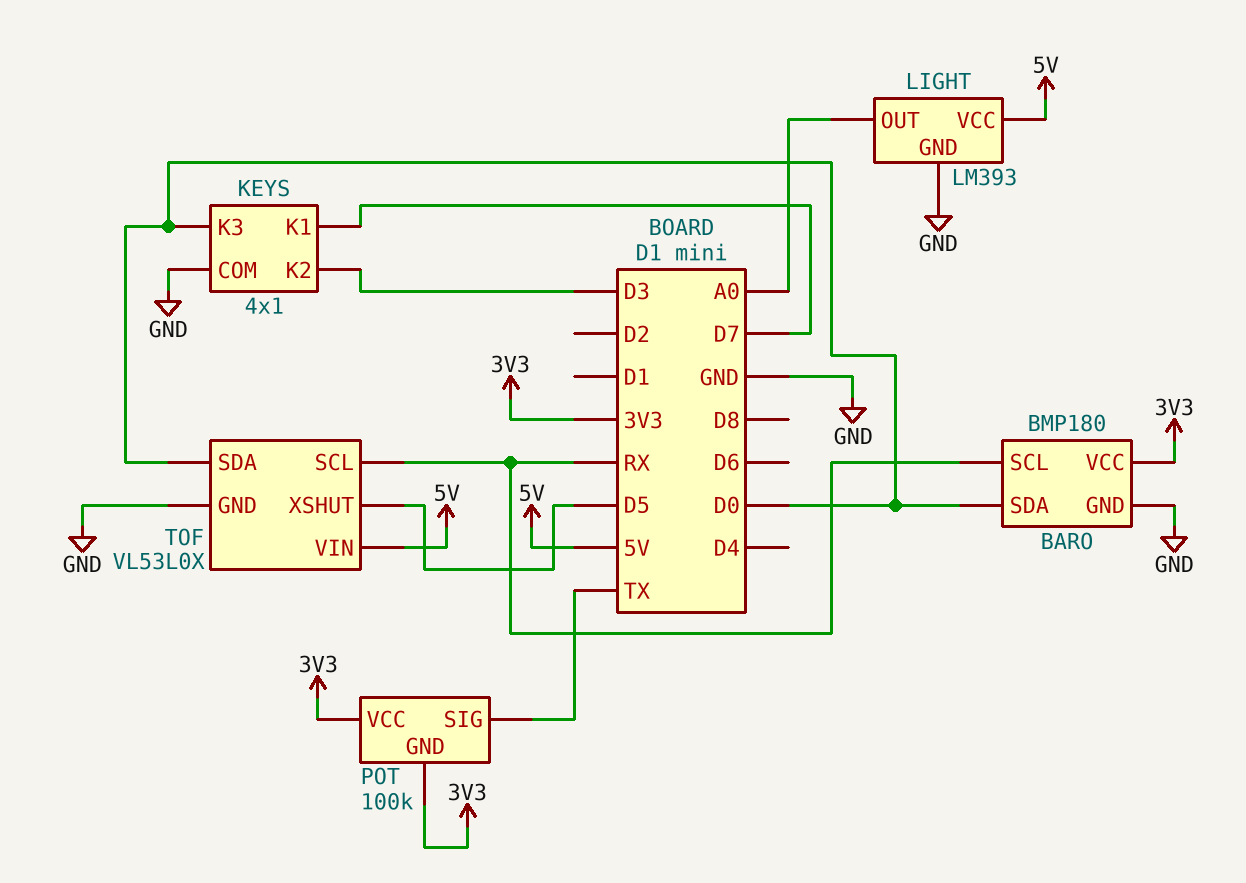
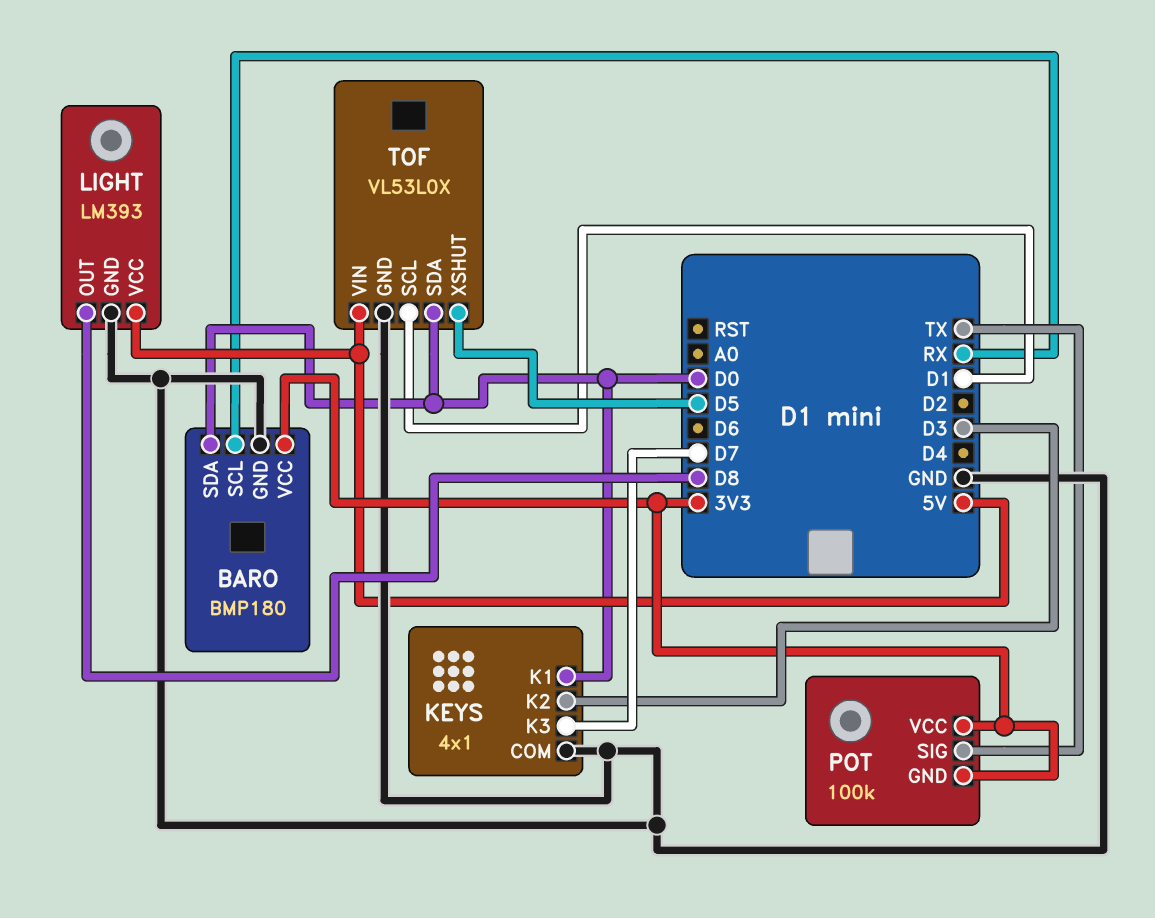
KEYS pin K1: D7 -> D0
KEYS pin K3: D0 -> D7
LIGHT pin OUT: A0 -> D8
TOF pin SCL: RX -> D1

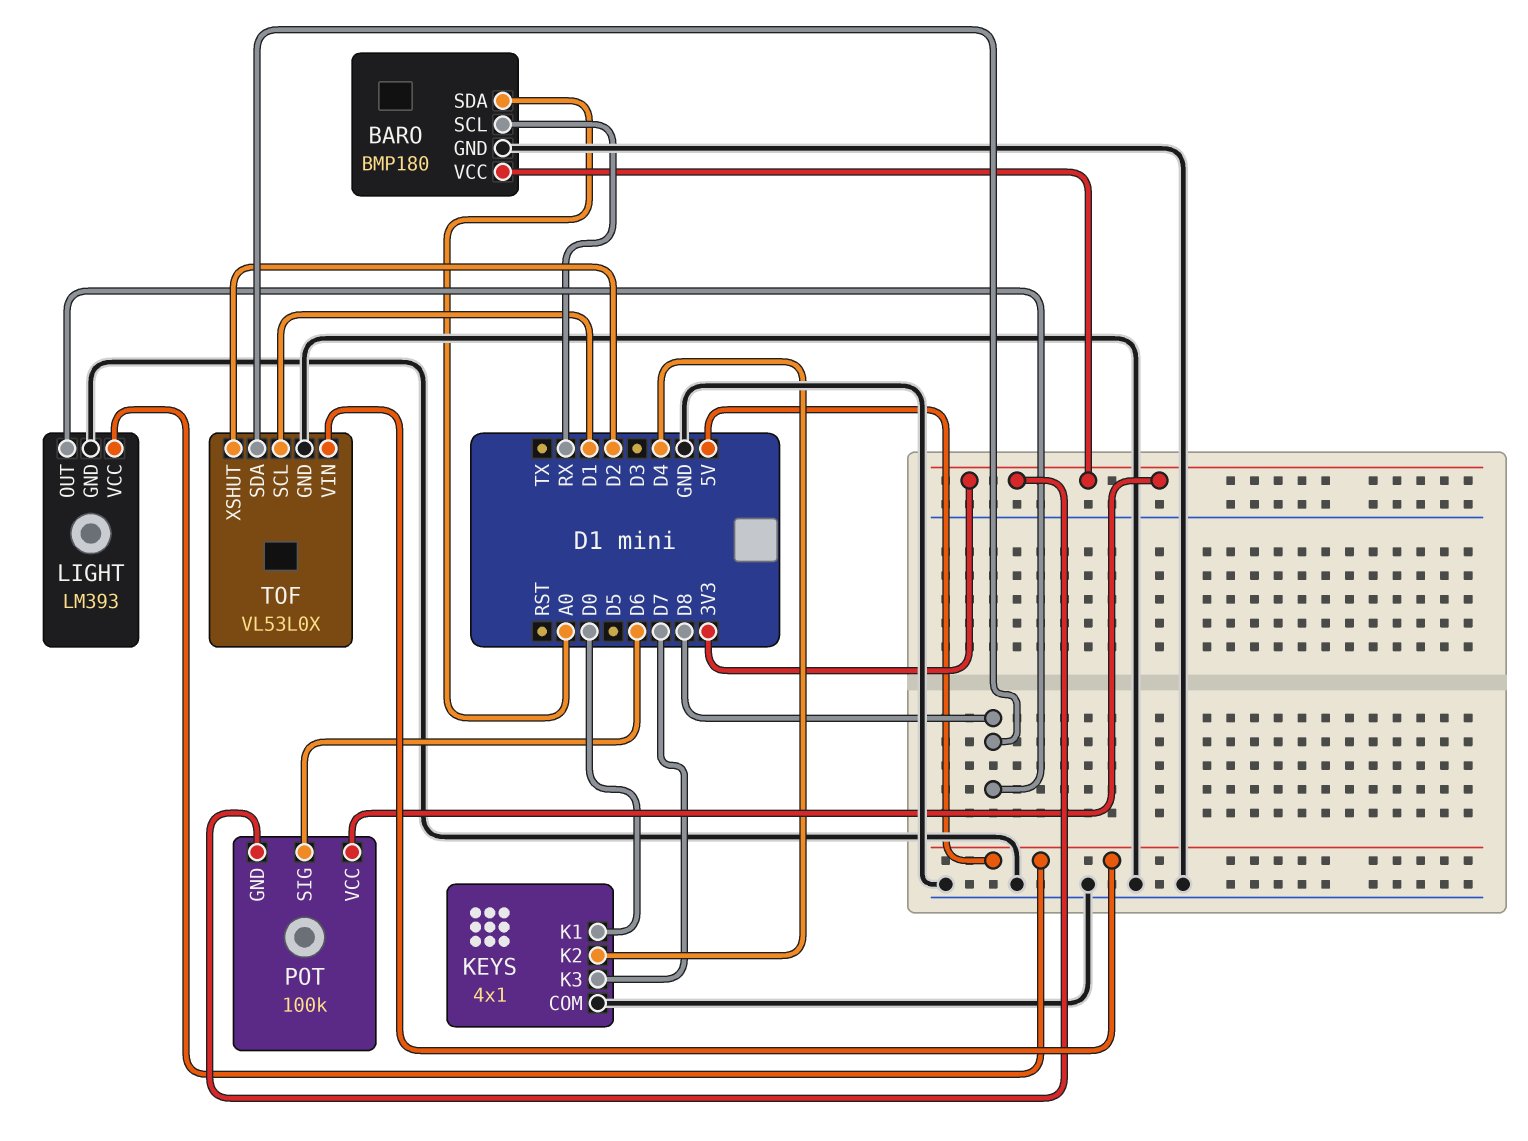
BARO pin SDA: D0 -> A0
KEYS pin K2: D3 -> D4
POT pin SIG: TX -> D6
TOF pin SDA: D0 -> D8
TOF pin XSHUT: D5 -> D2

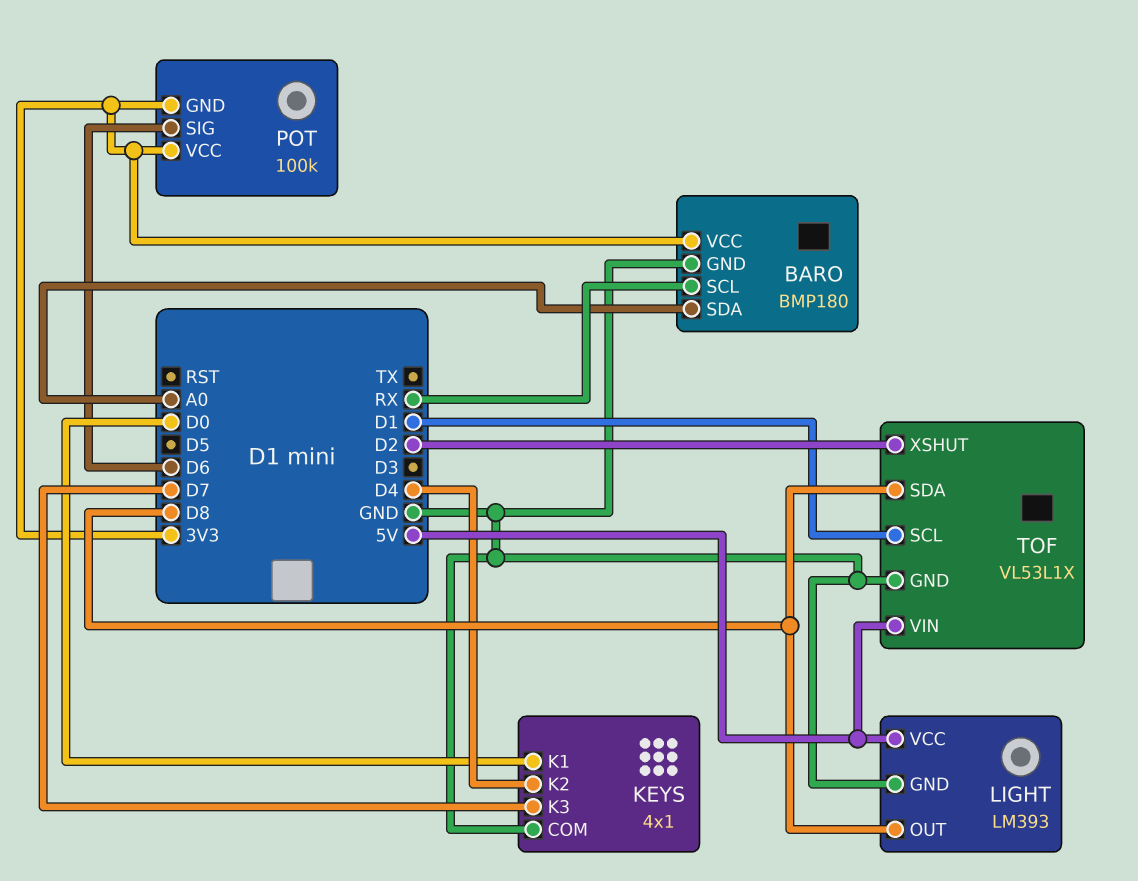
TOF: VL53L0X -> VL53L1X

